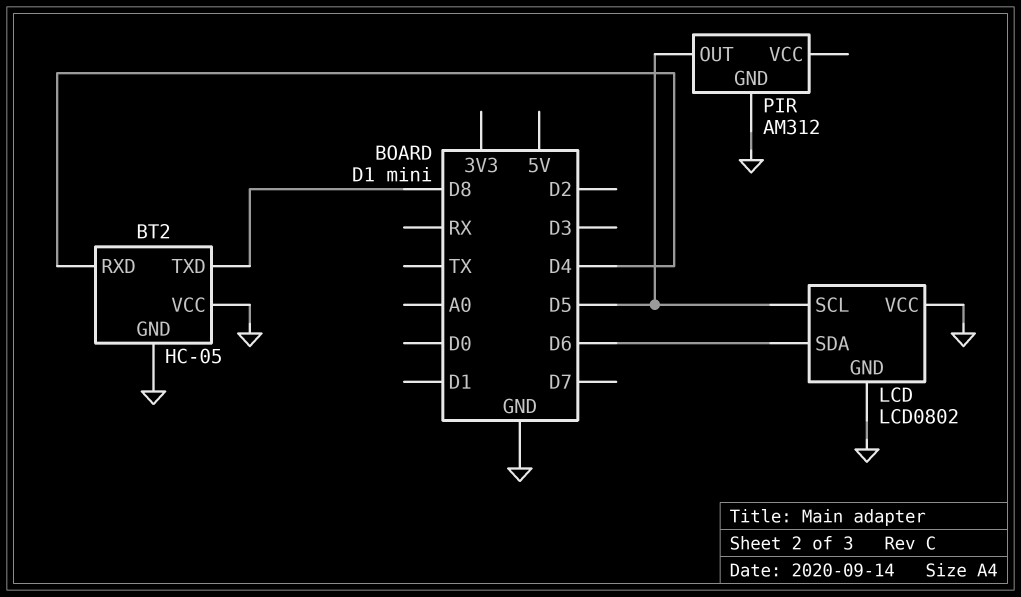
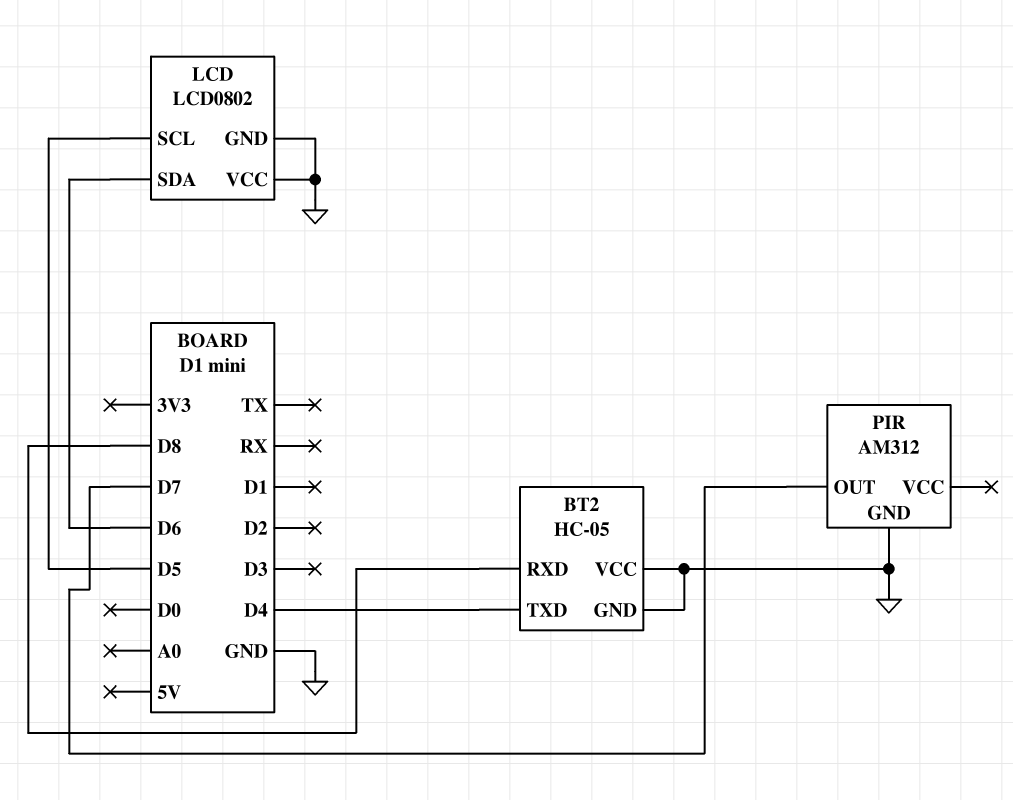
BT2 pin RXD: D4 -> D8
BT2 pin TXD: D8 -> D4
PIR pin OUT: D5 -> D7

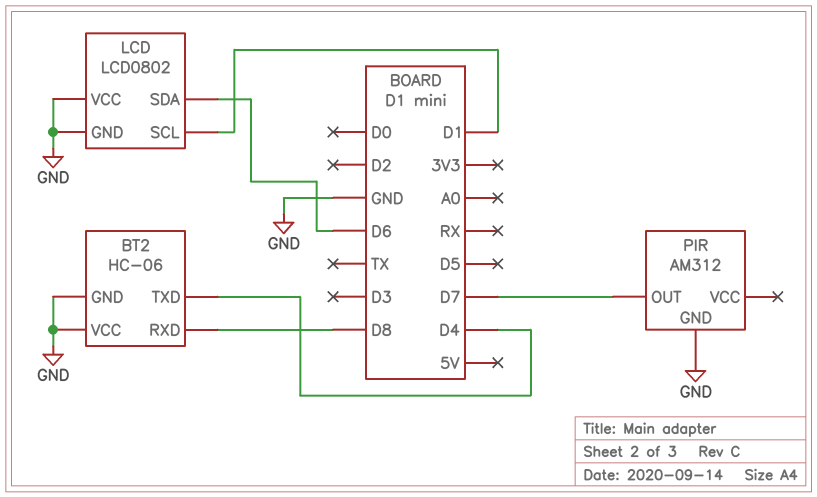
BT2: HC-05 -> HC-06
LCD pin SCL: D5 -> D1

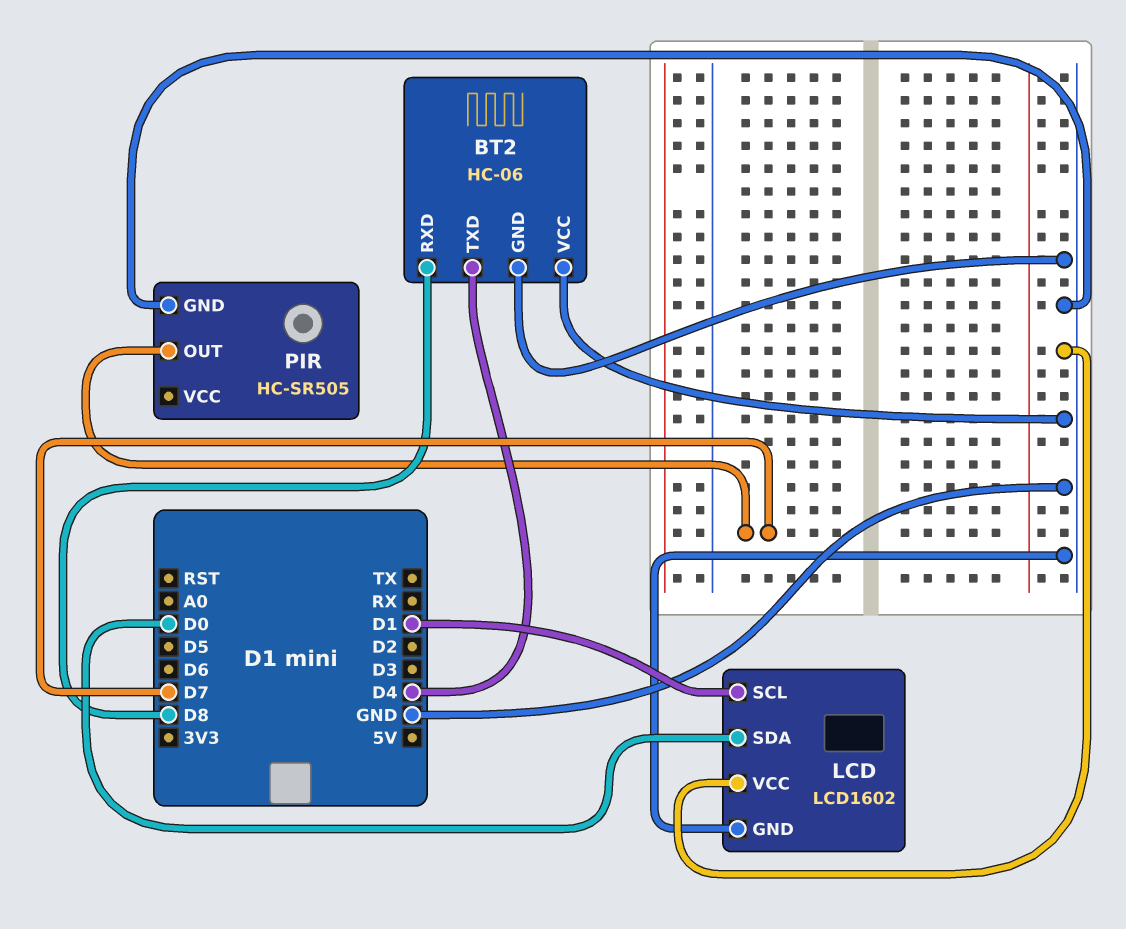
LCD: LCD0802 -> LCD1602
LCD pin SDA: D6 -> D0
PIR: AM312 -> HC-SR505

